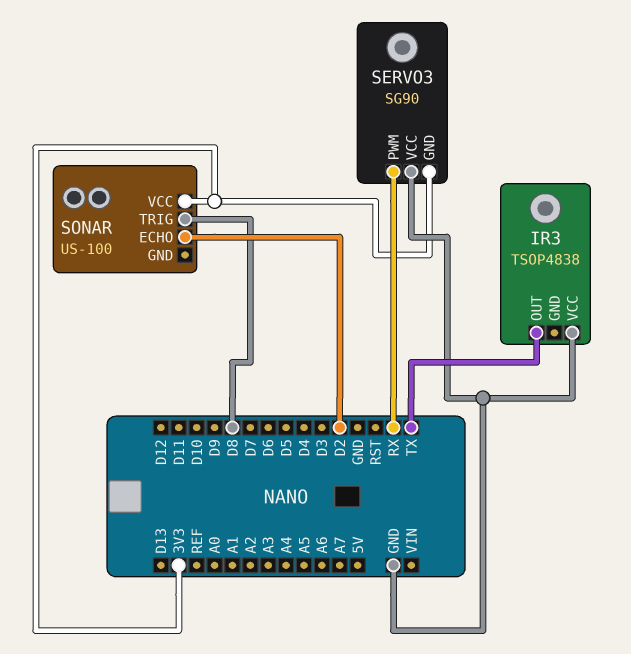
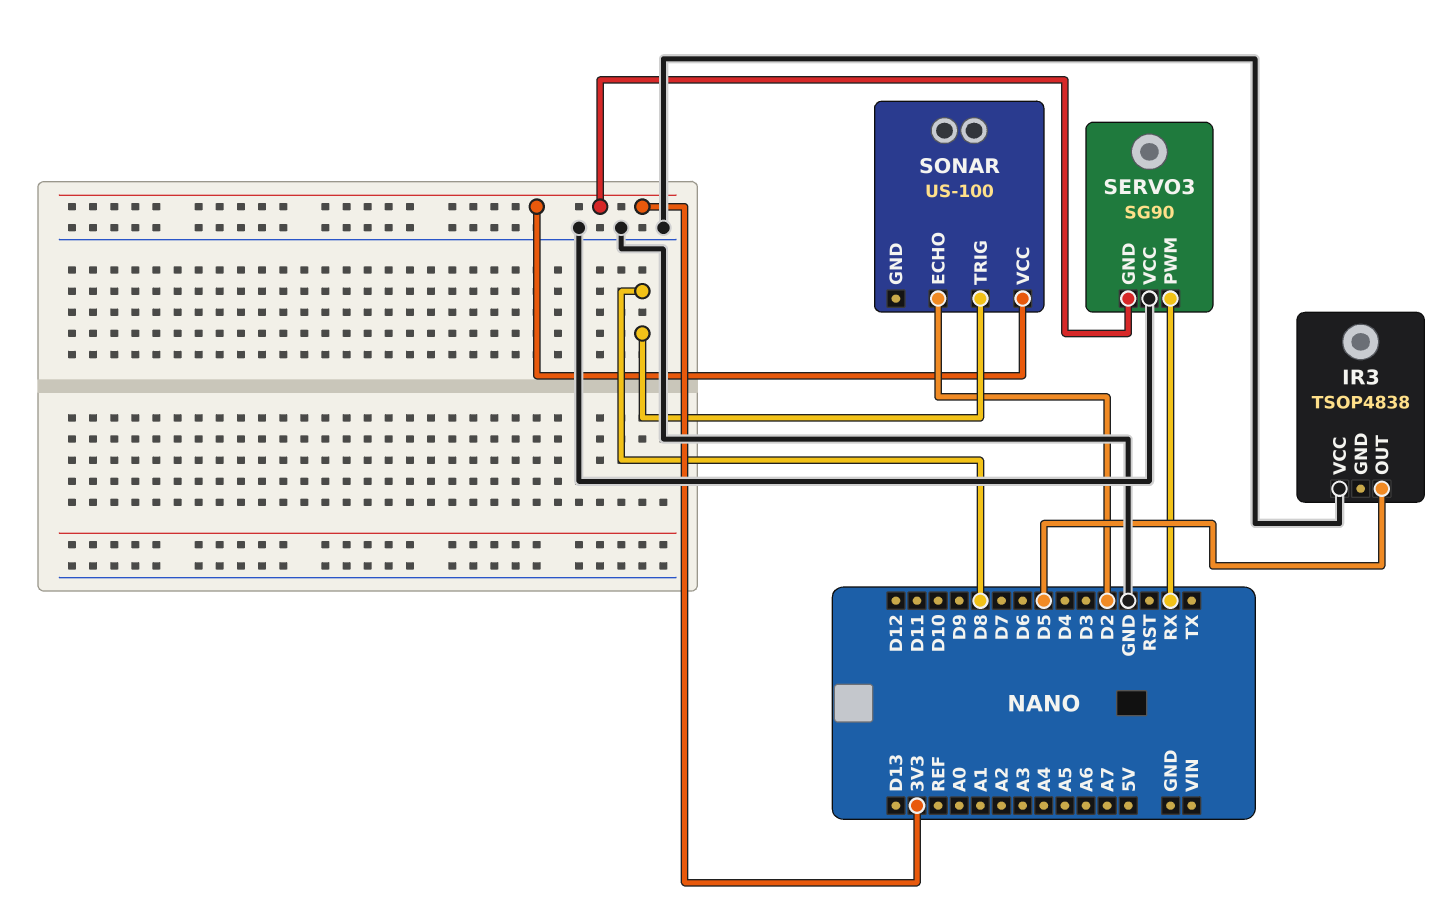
IR3 pin OUT: TX -> D5

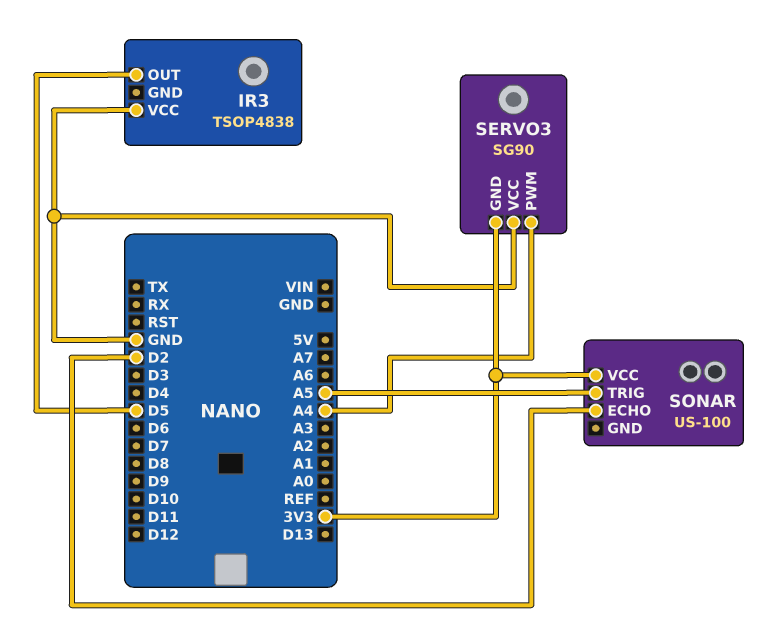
SERVO3 pin PWM: RX -> A4
SONAR pin TRIG: D8 -> A5

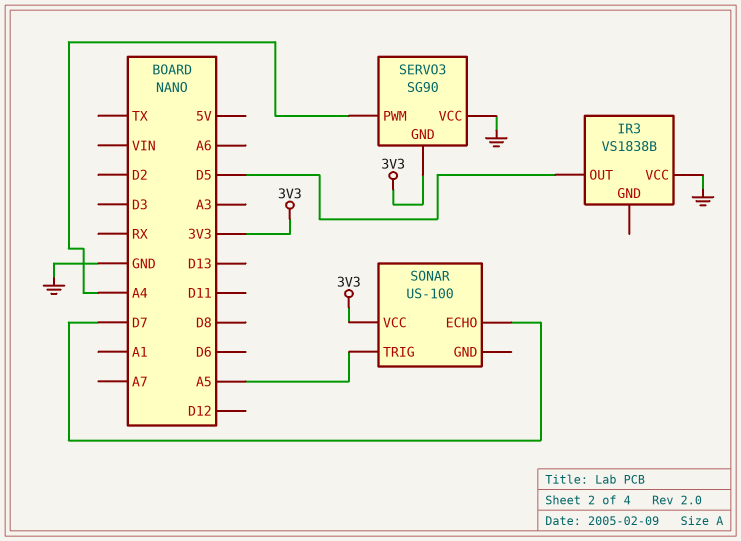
IR3: TSOP4838 -> VS1838B
SONAR pin ECHO: D2 -> D7

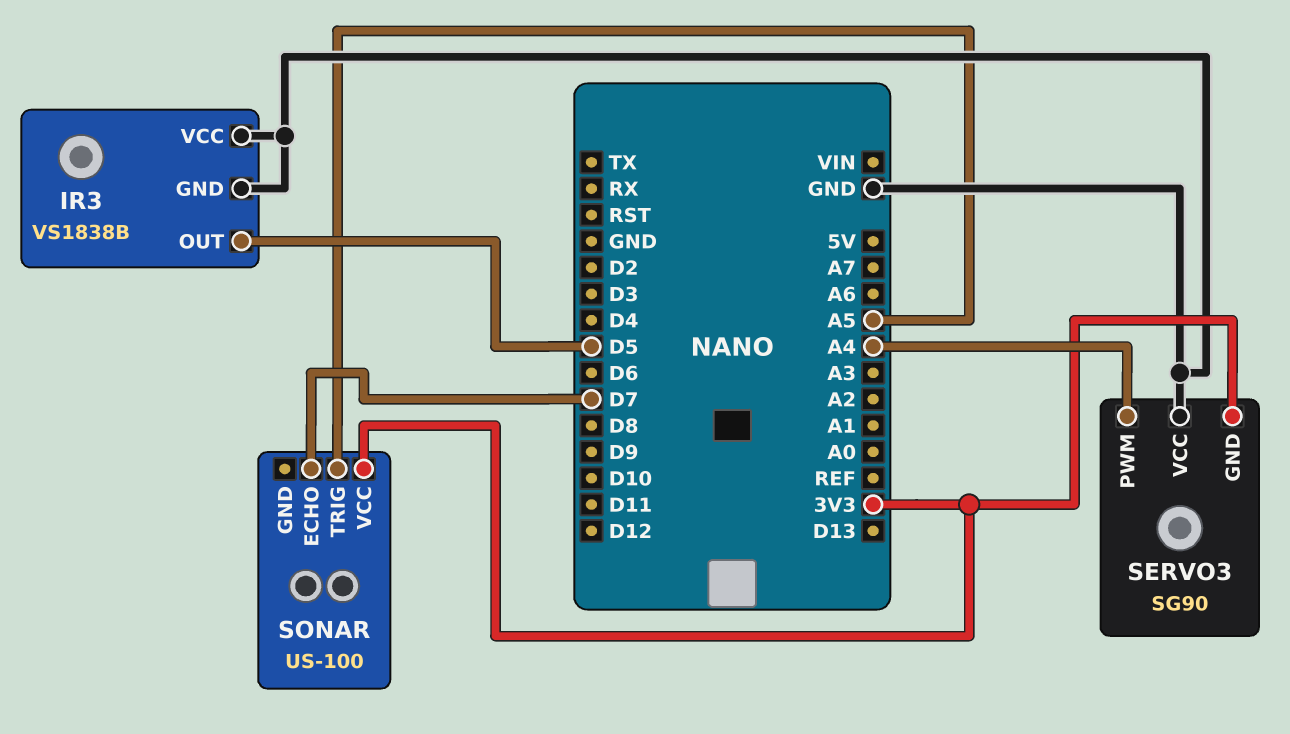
IR3 pin GND: none -> GND

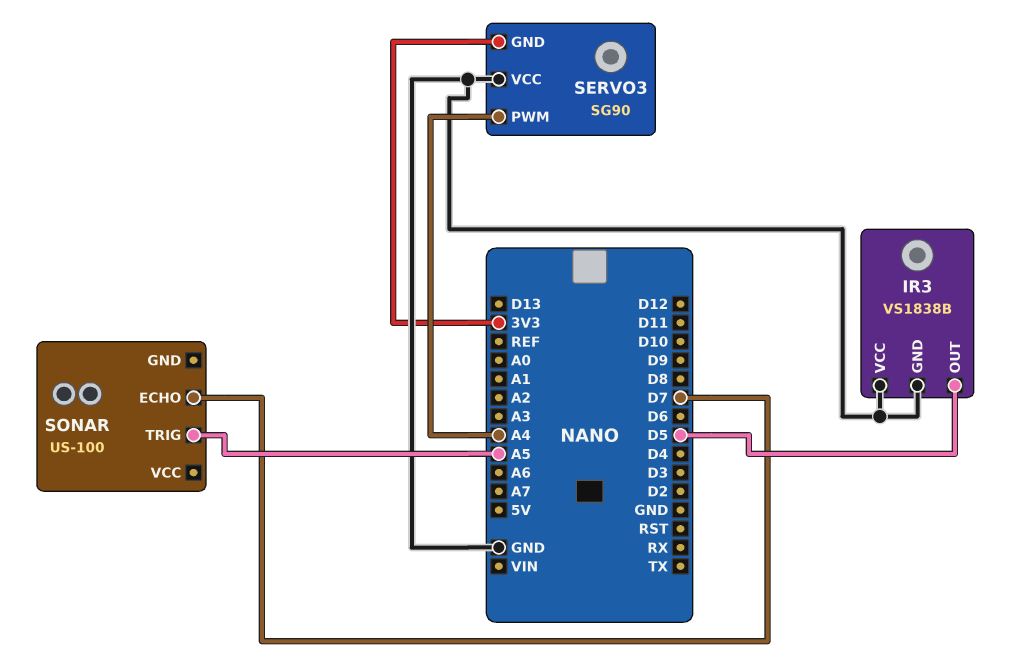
SONAR pin VCC: 3V3 -> none

